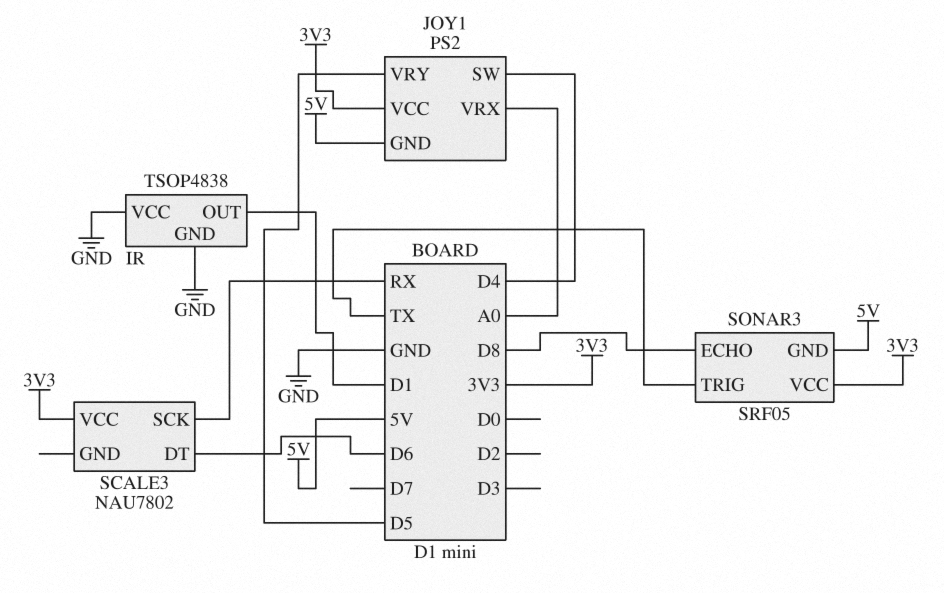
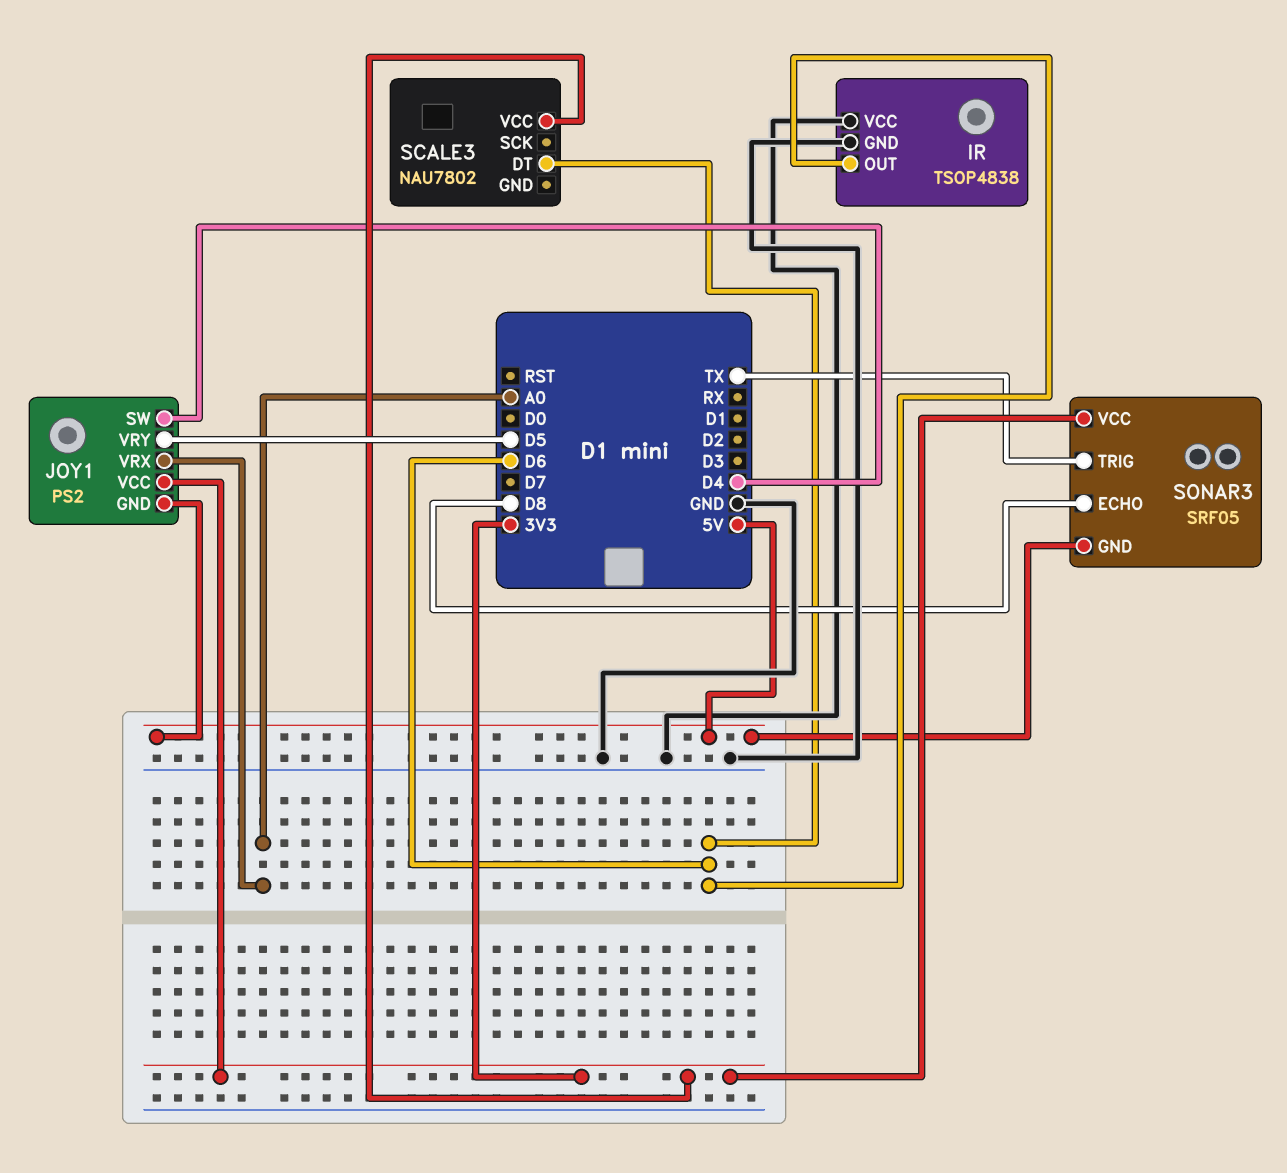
IR pin OUT: D1 -> D6
SCALE3 pin SCK: RX -> none

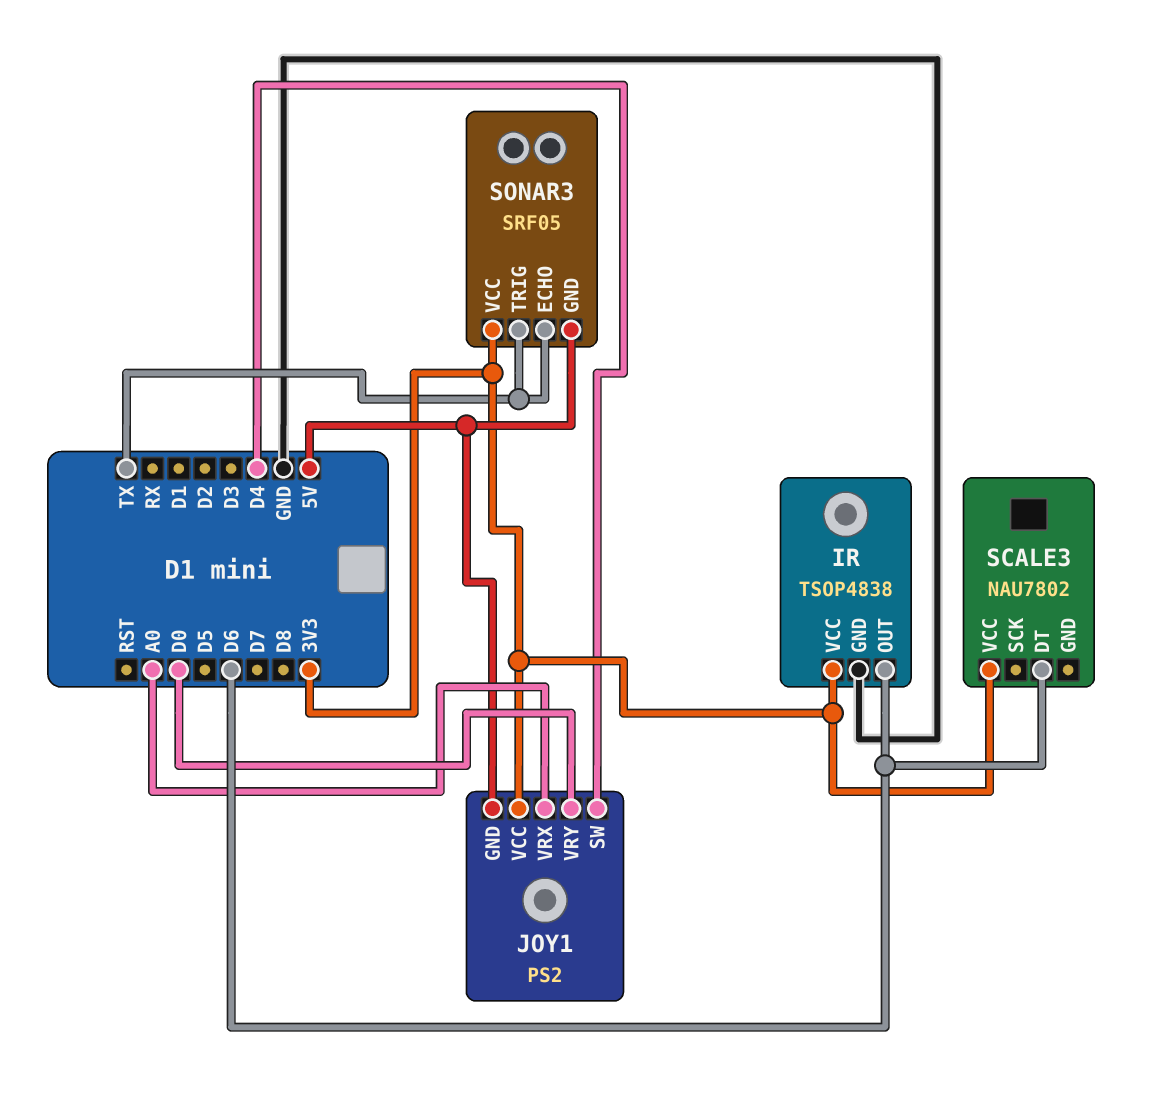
IR pin VCC: GND -> 3V3
JOY1 pin VRY: D5 -> D0
SONAR3 pin ECHO: D8 -> TX

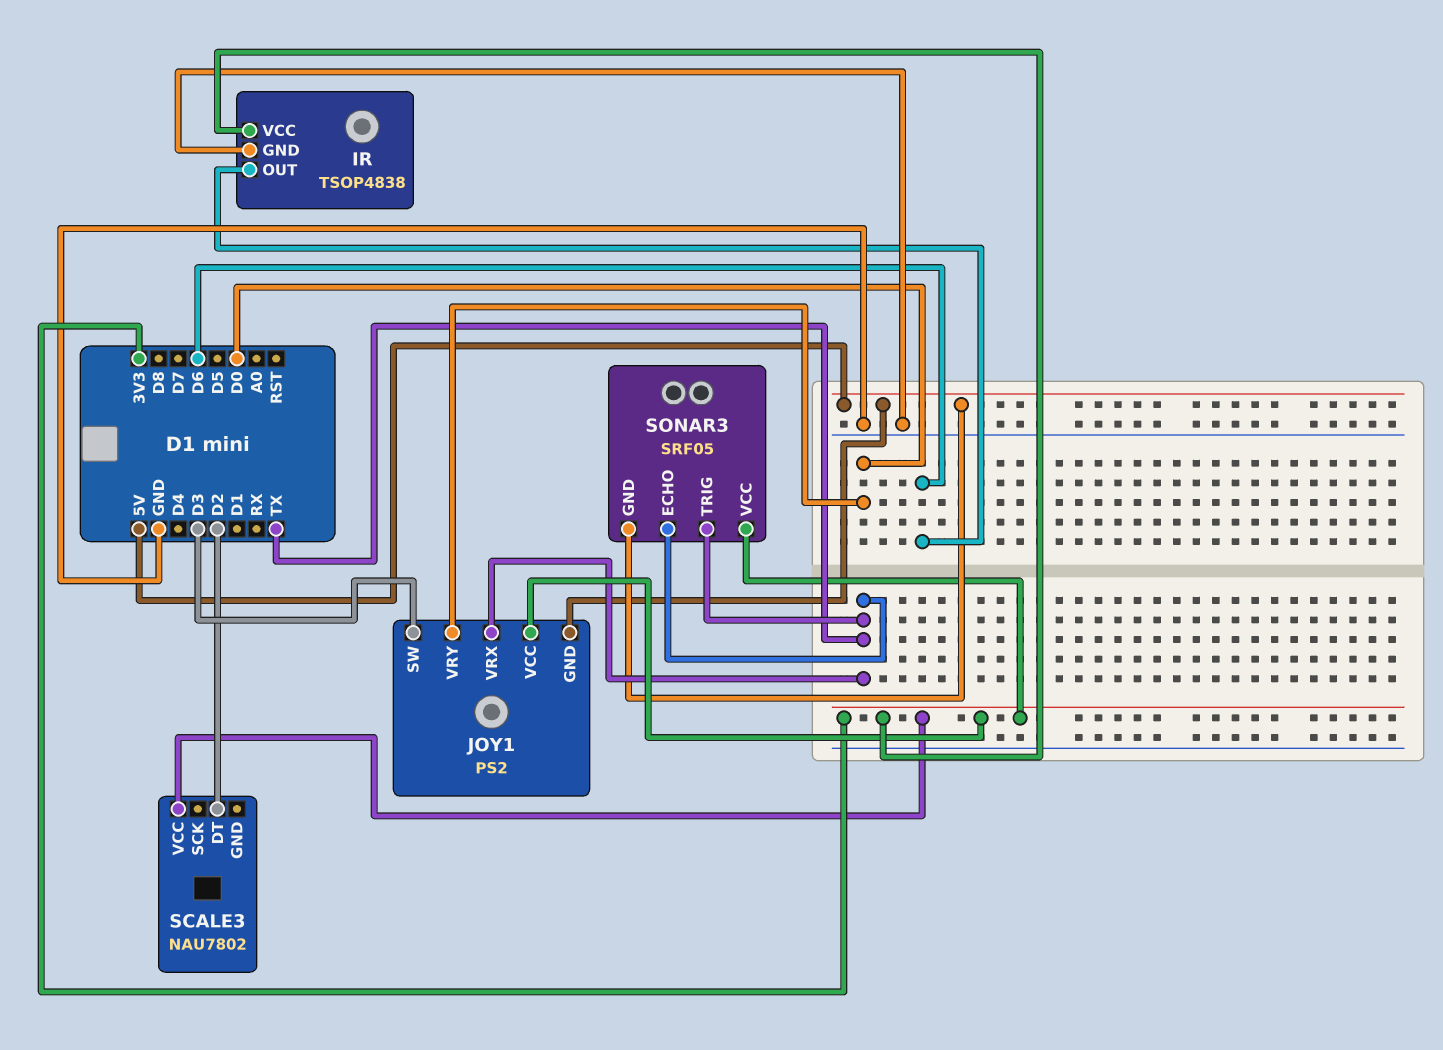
JOY1 pin SW: D4 -> D3
JOY1 pin VRX: A0 -> TX
SCALE3 pin DT: D6 -> D2

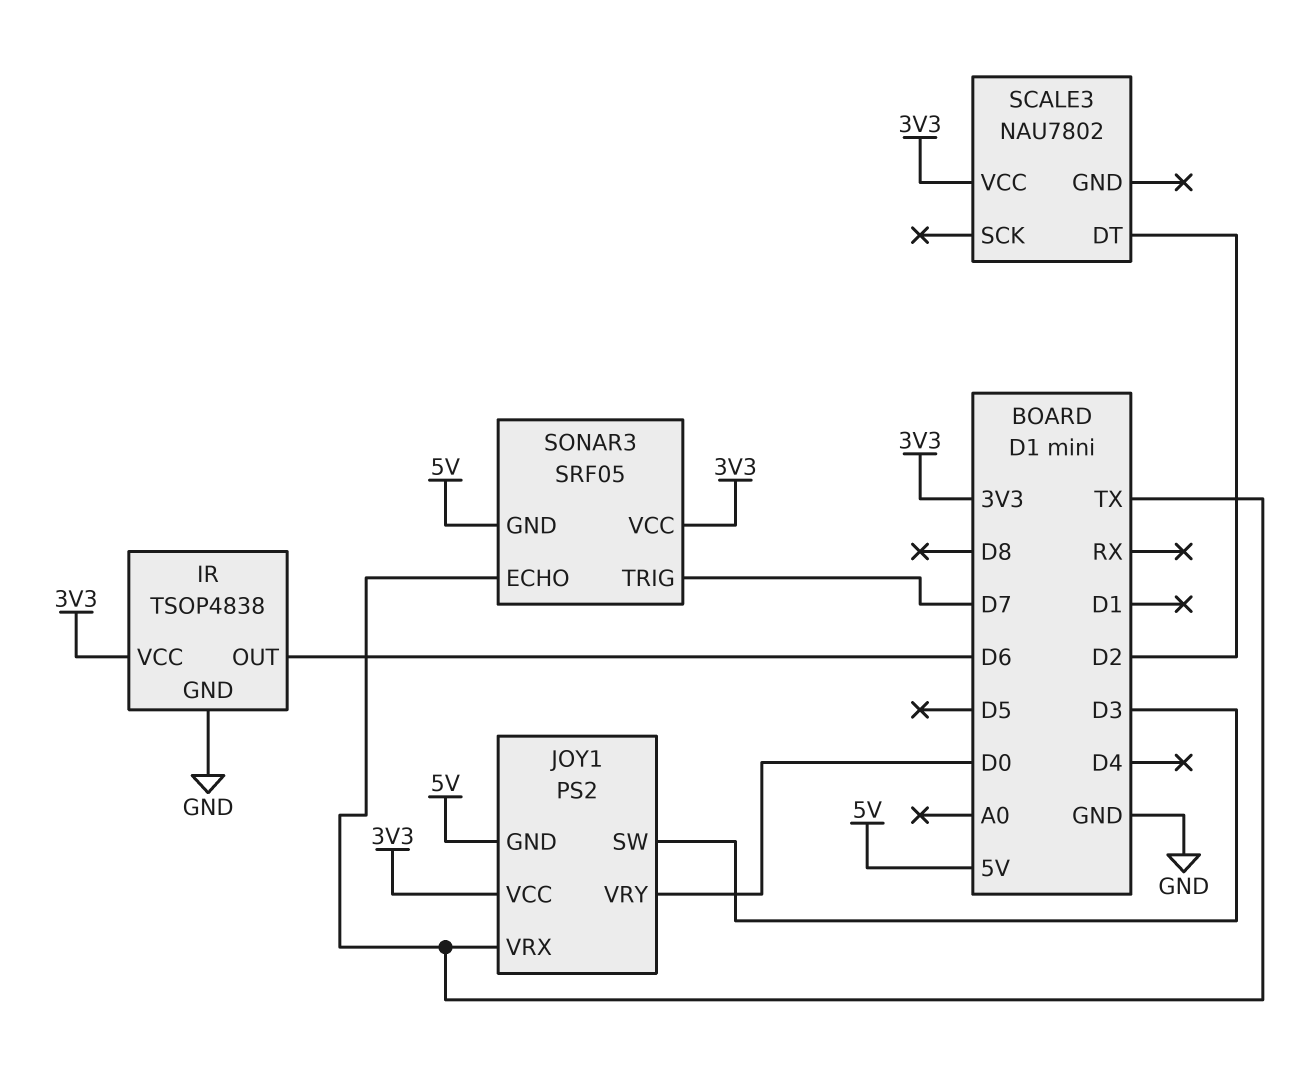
SONAR3 pin TRIG: TX -> D7

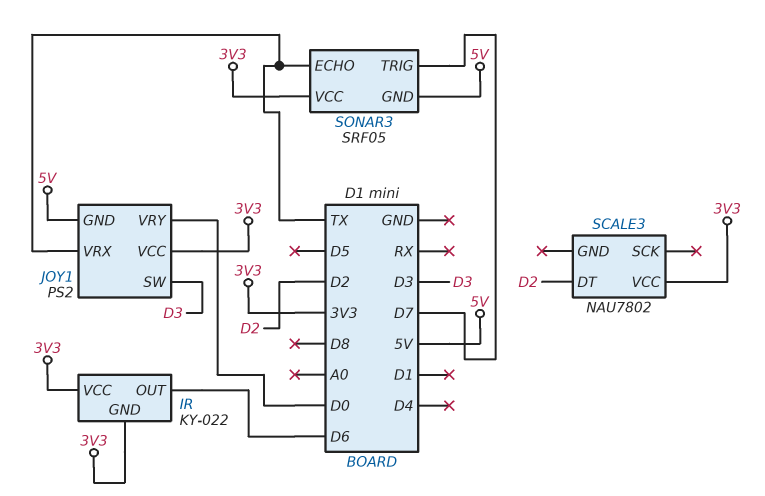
IR: TSOP4838 -> KY-022
IR pin GND: GND -> 3V3

